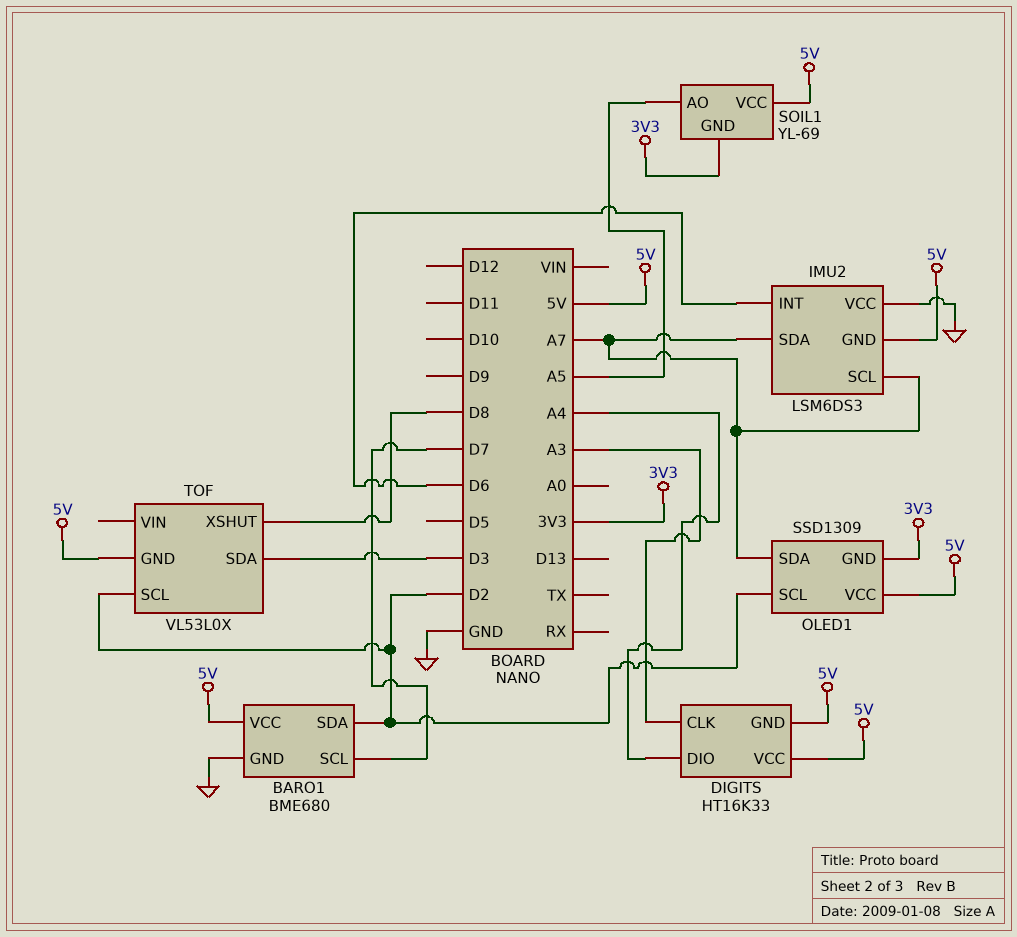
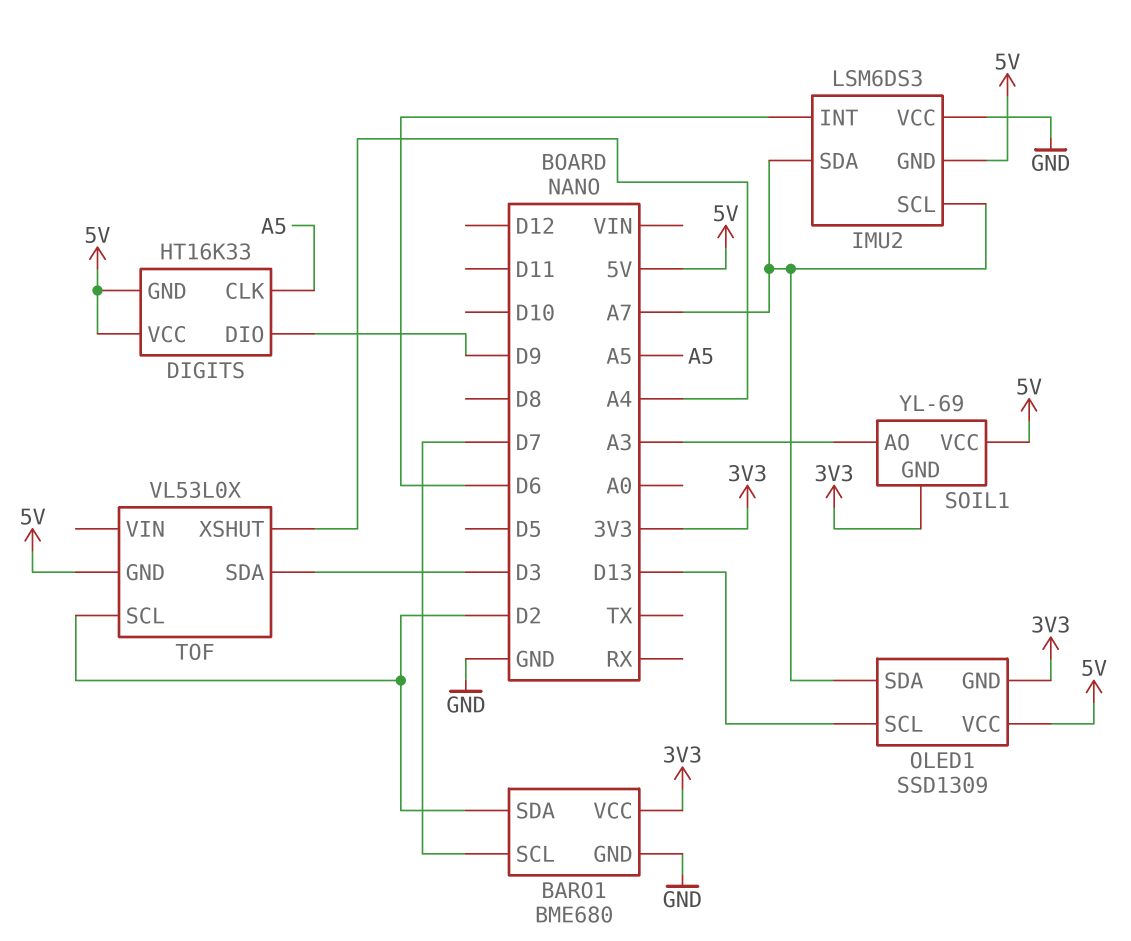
BARO1 pin VCC: 5V -> 3V3
DIGITS pin CLK: A3 -> A5
DIGITS pin DIO: A4 -> D9
OLED1 pin SCL: D2 -> D13
SOIL1 pin AO: A5 -> A3
TOF pin XSHUT: D8 -> A4

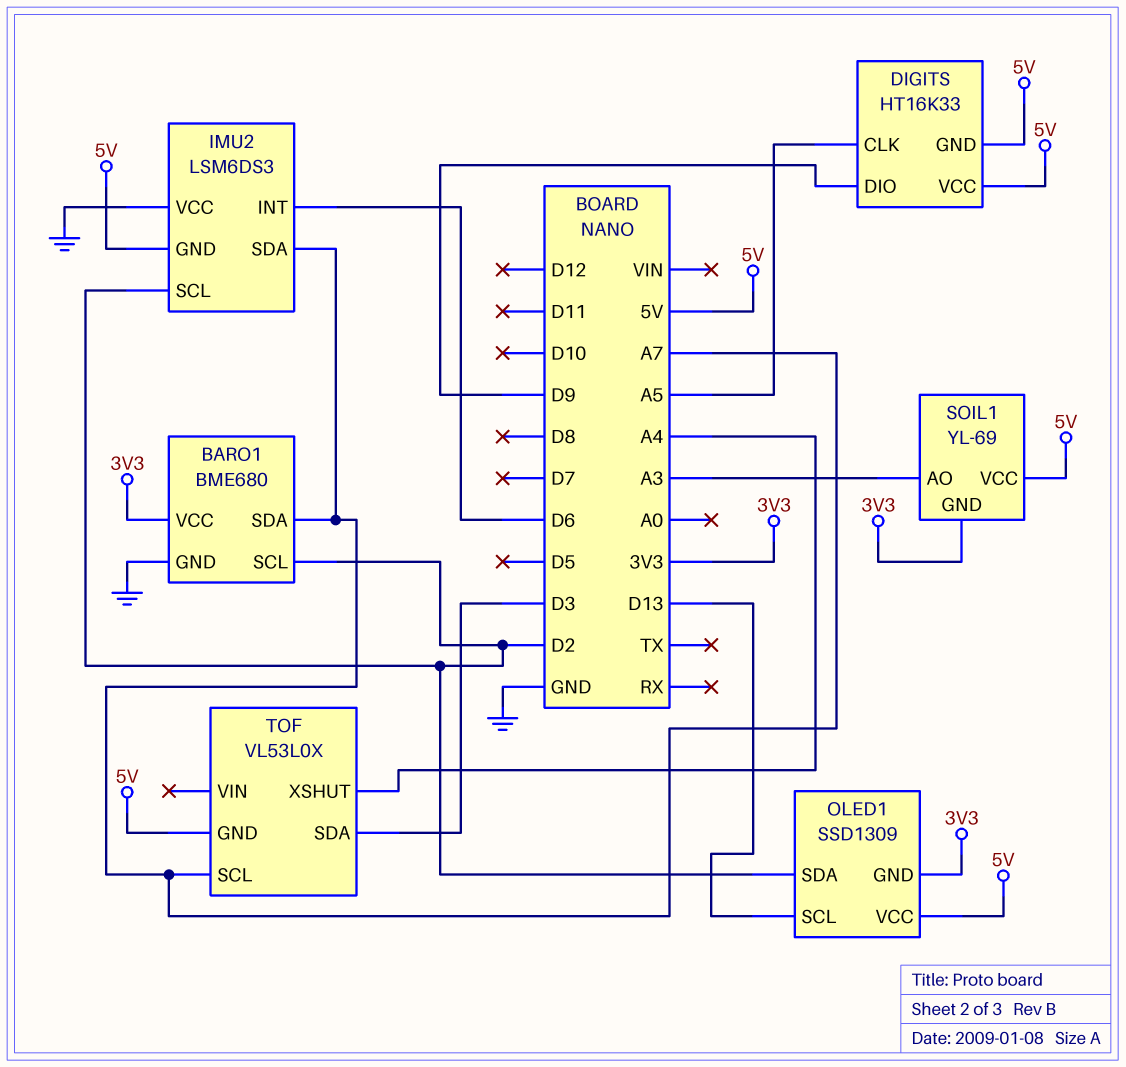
BARO1 pin SCL: D7 -> D2
BARO1 pin SDA: D2 -> A7
IMU2 pin SCL: A7 -> D2
OLED1 pin SDA: A7 -> D2
TOF pin SCL: D2 -> A7

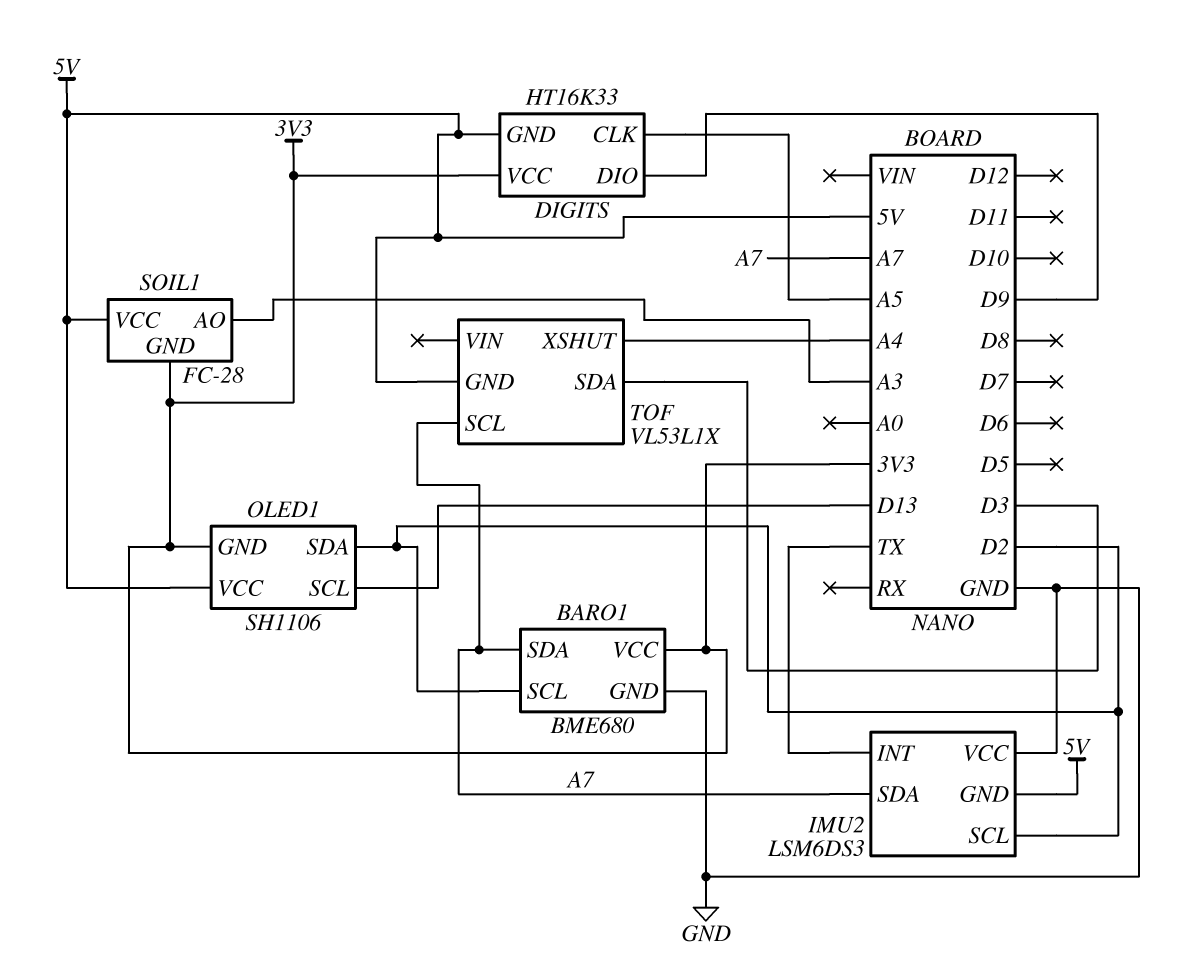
DIGITS pin VCC: 5V -> 3V3
IMU2 pin INT: D6 -> TX
OLED1: SSD1309 -> SH1106
SOIL1: YL-69 -> FC-28
TOF: VL53L0X -> VL53L1X

